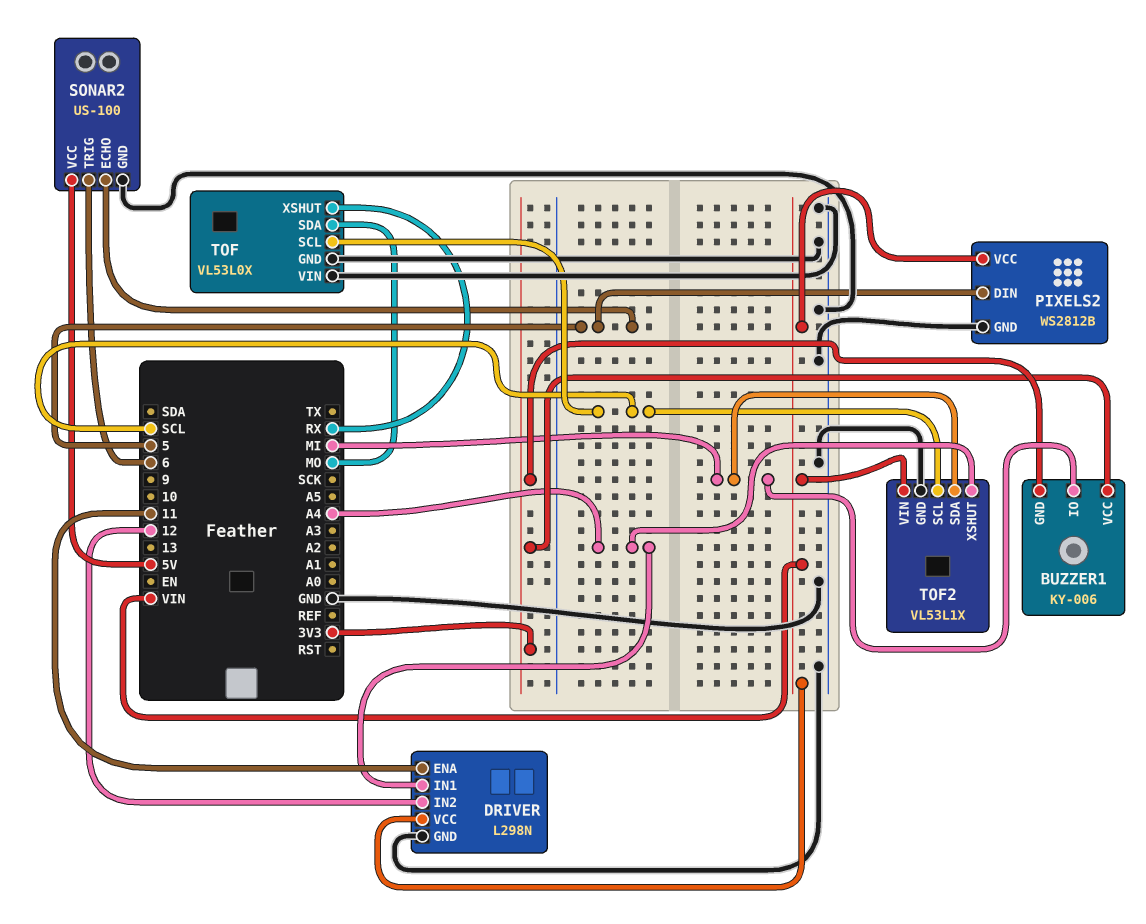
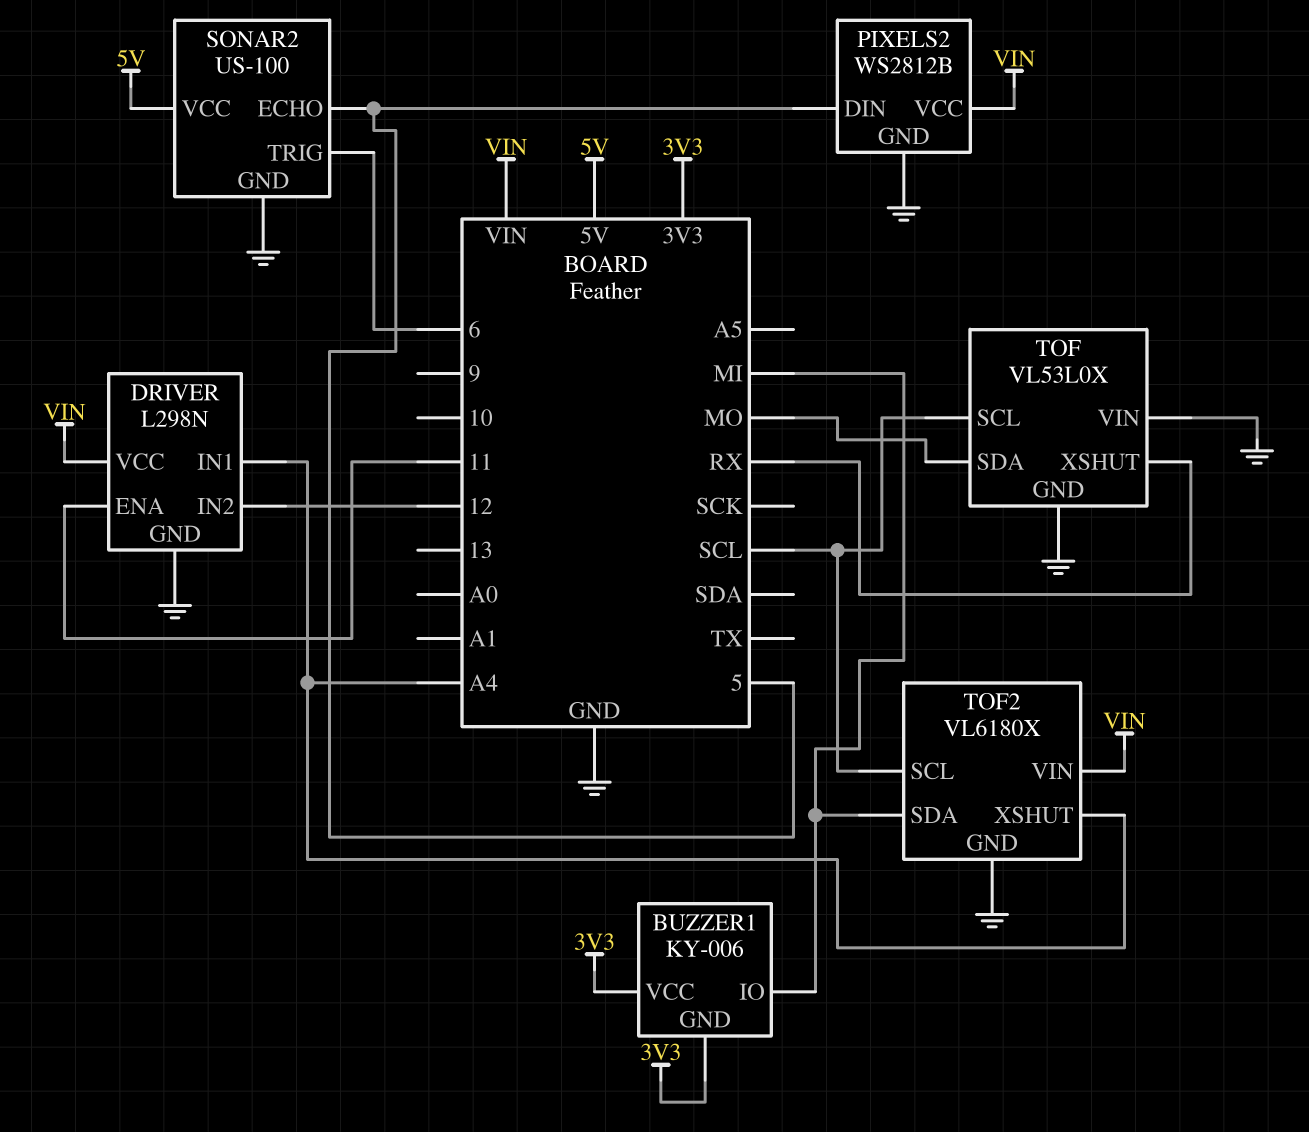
TOF2: VL53L1X -> VL6180X

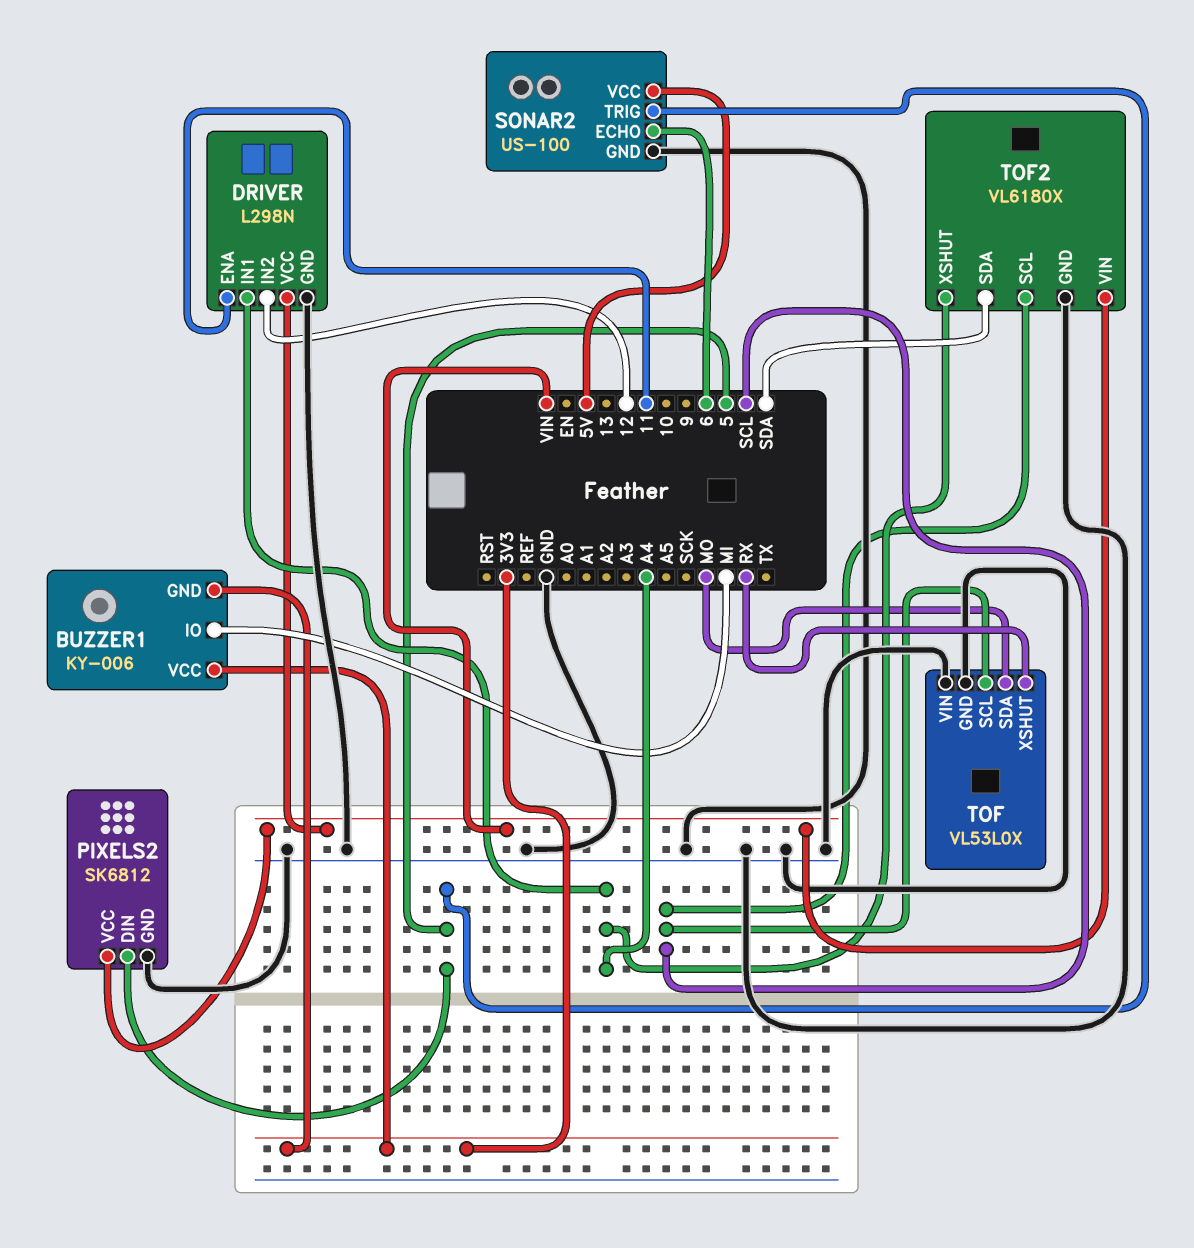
PIXELS2: WS2812B -> SK6812
SONAR2 pin ECHO: 5 -> 6
SONAR2 pin TRIG: 6 -> 5
TOF2 pin SDA: MI -> SDA

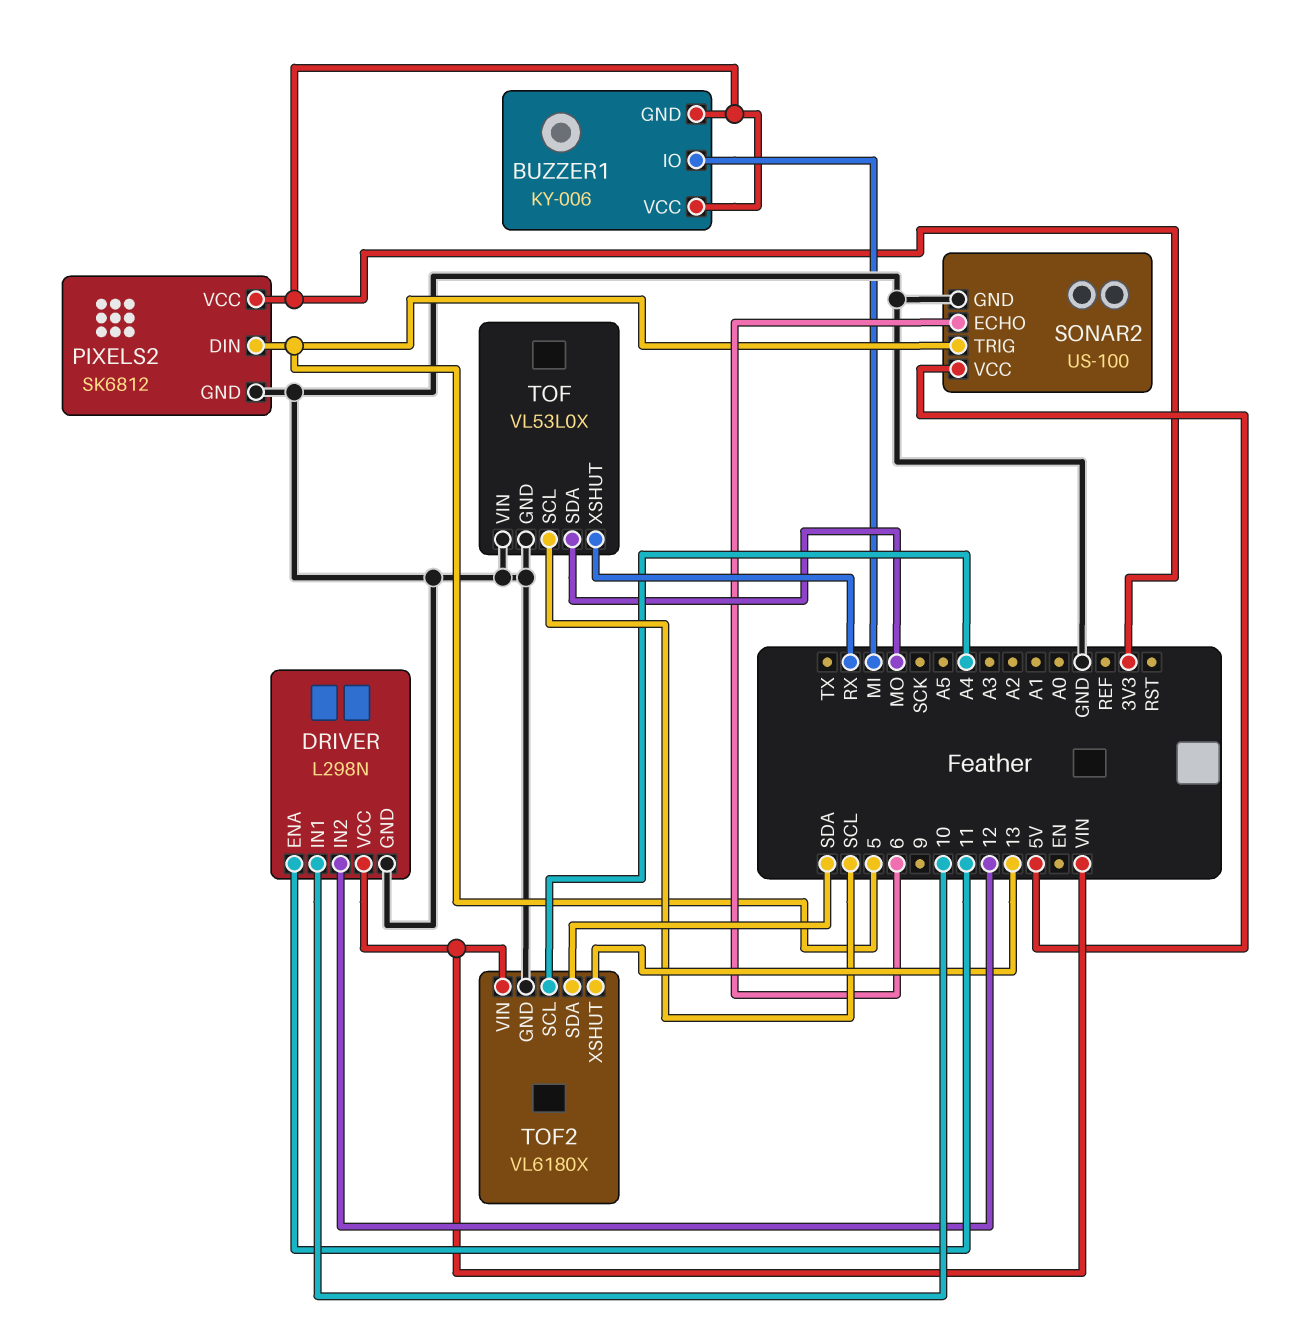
DRIVER pin IN1: A4 -> 10
PIXELS2 pin VCC: VIN -> 3V3
TOF2 pin SCL: SCL -> A4
TOF2 pin XSHUT: A4 -> 13

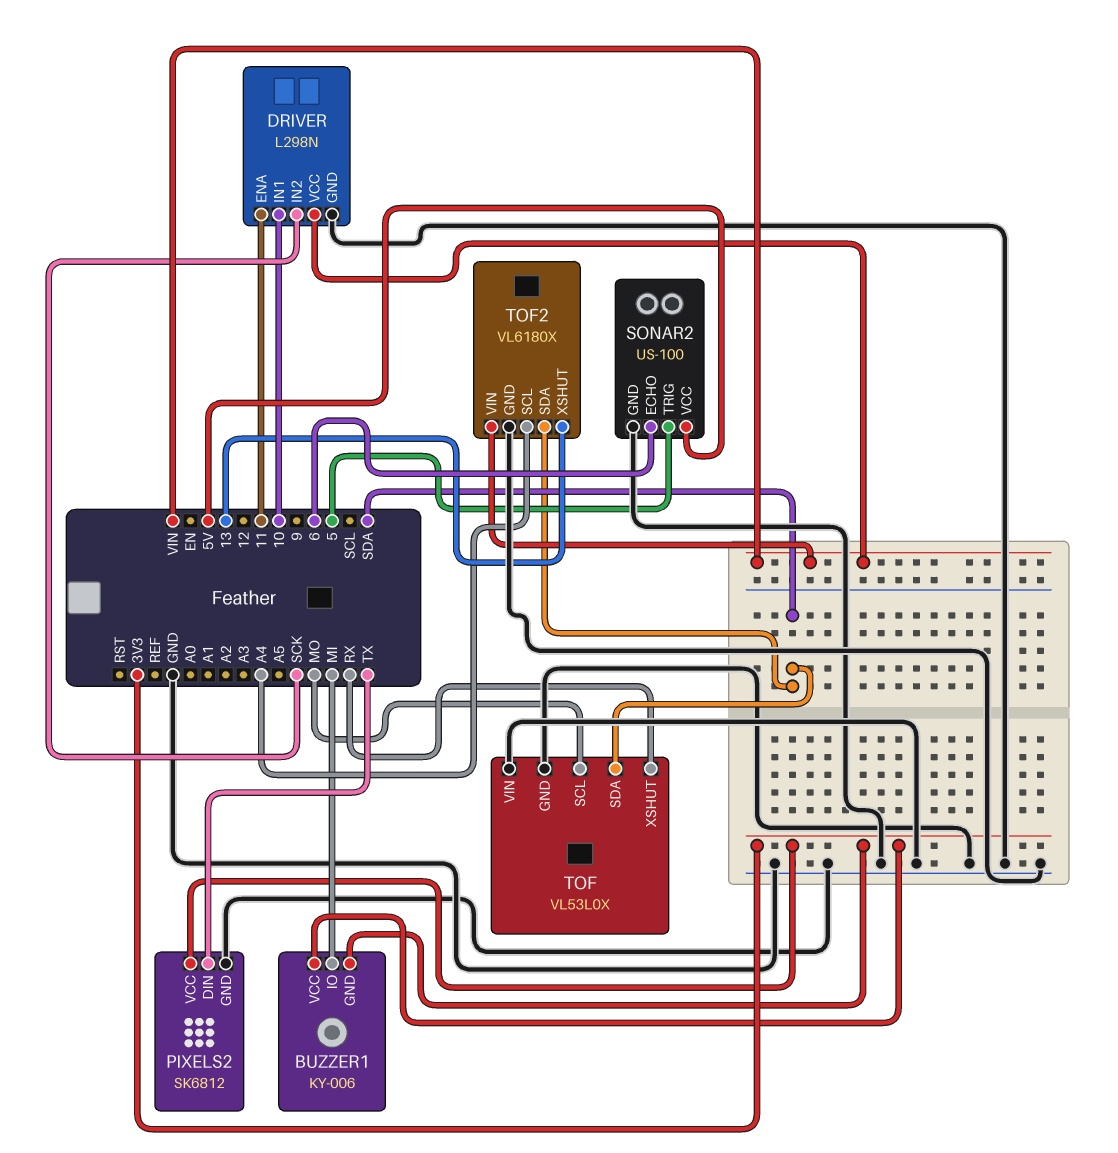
DRIVER pin IN2: 12 -> SCK
PIXELS2 pin DIN: 5 -> TX
TOF pin SCL: SCL -> MO
TOF pin SDA: MO -> SDA

